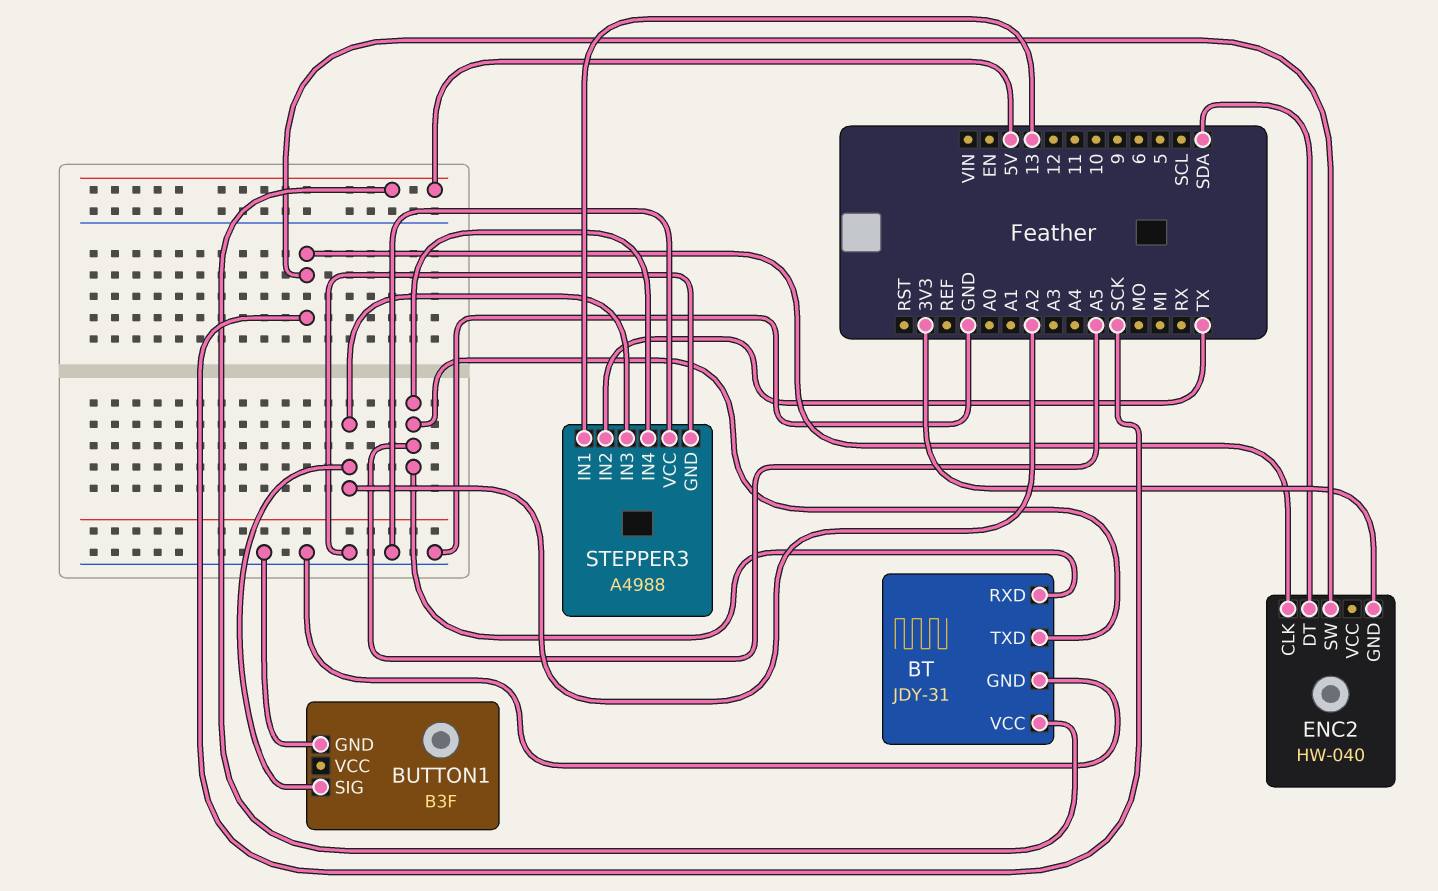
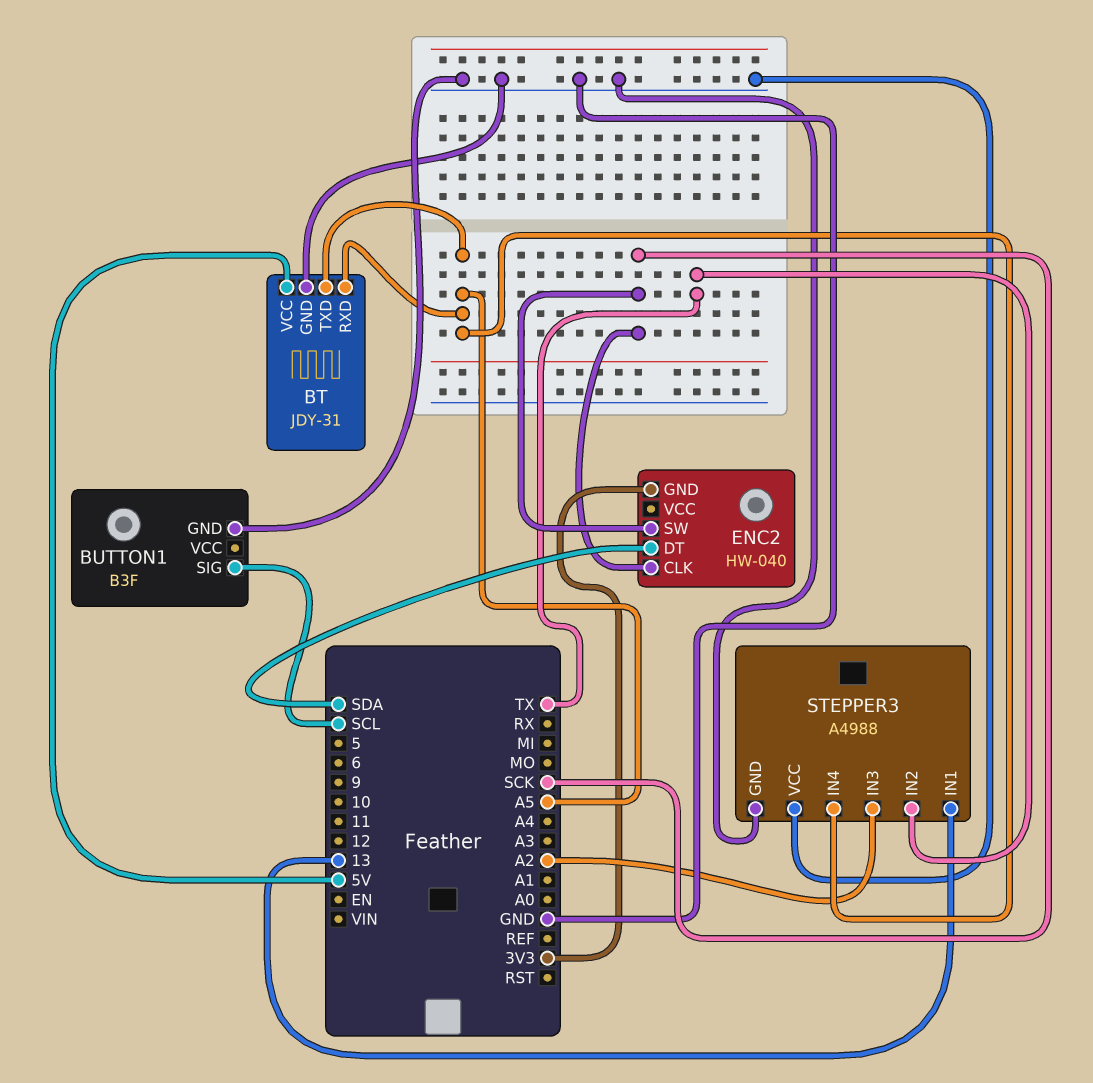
BUTTON1 pin SIG: A2 -> SCL

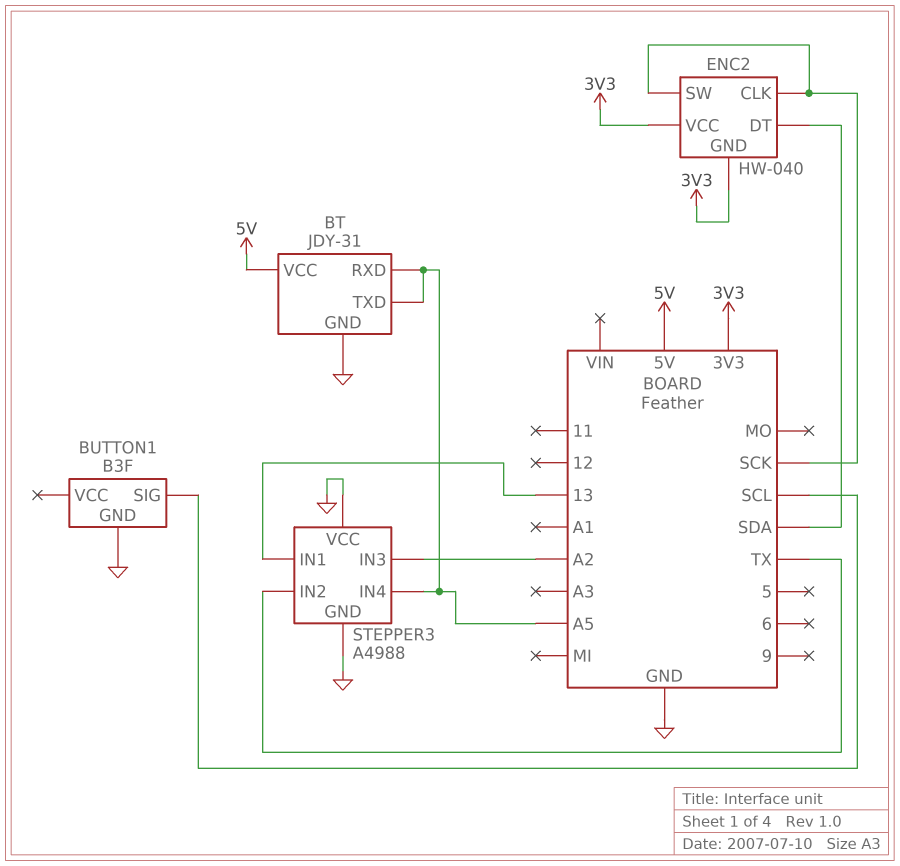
ENC2 pin VCC: none -> 3V3

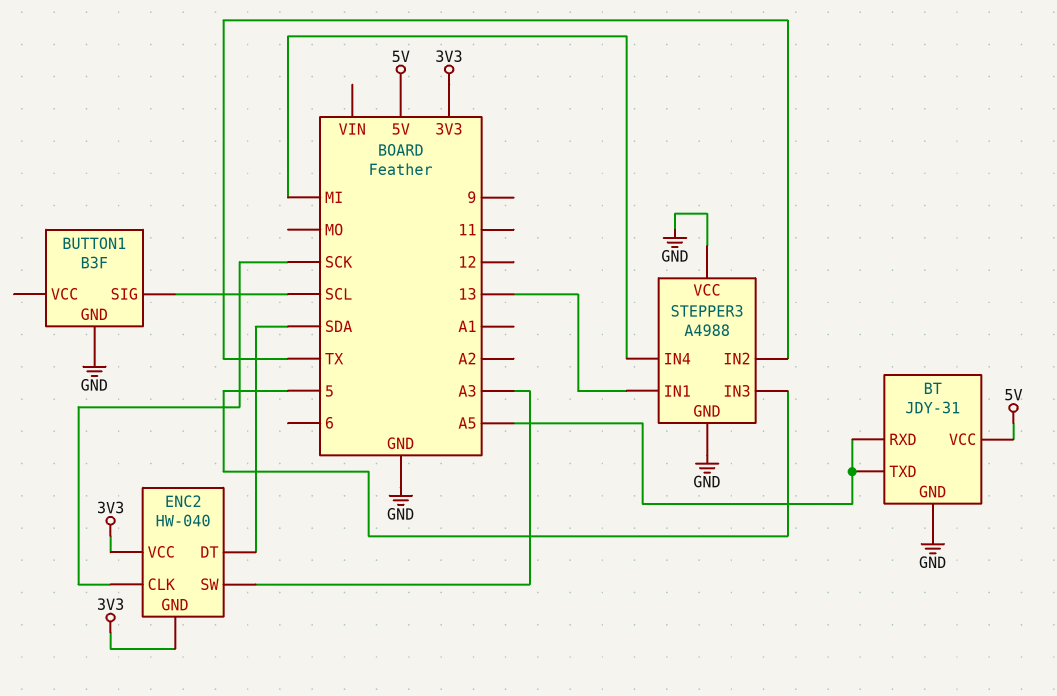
ENC2 pin SW: SCK -> A3
STEPPER3 pin IN3: A2 -> 5
STEPPER3 pin IN4: A5 -> MI

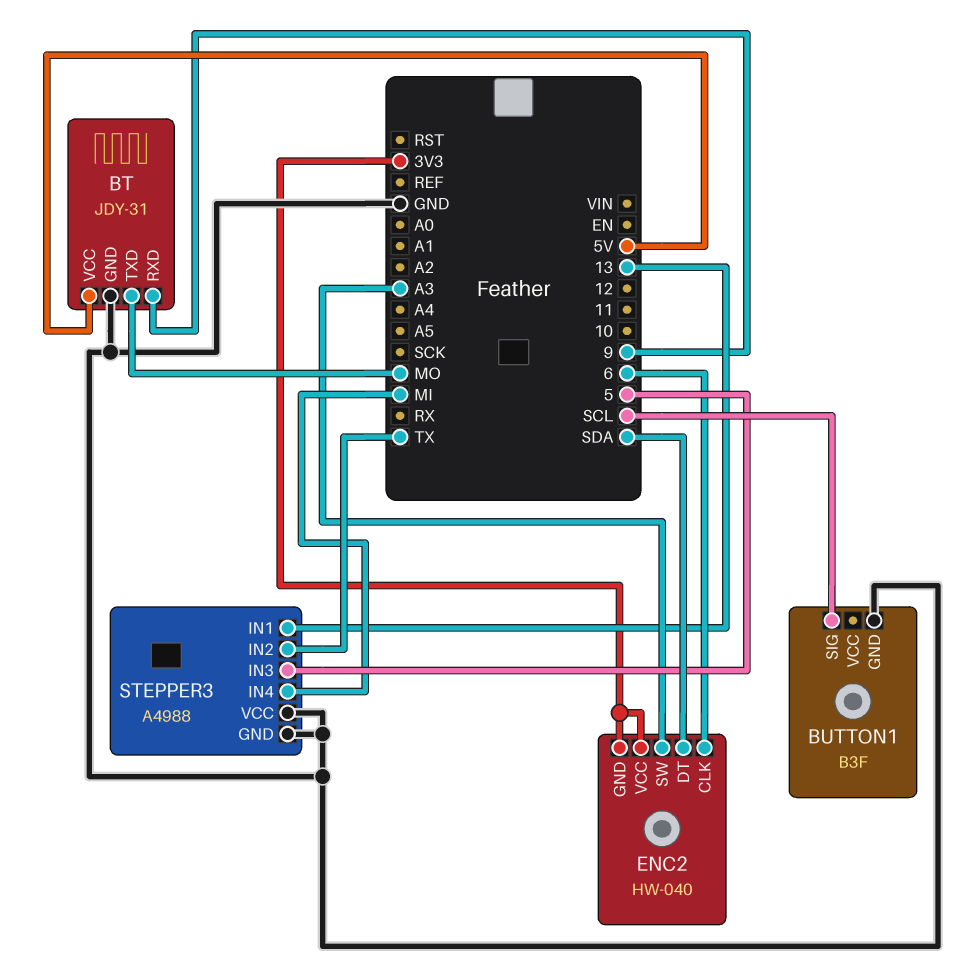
BT pin RXD: A5 -> 9
BT pin TXD: A5 -> MO
ENC2 pin CLK: SCK -> 6

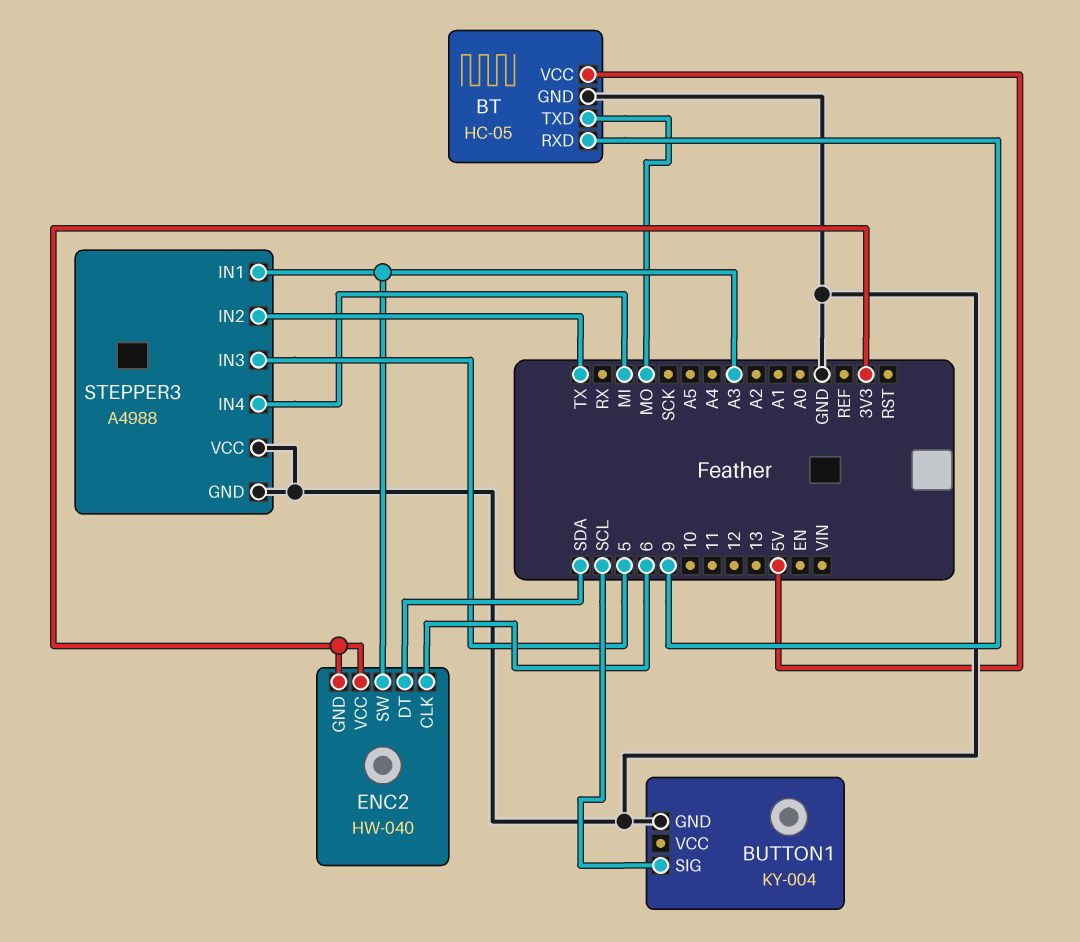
BT: JDY-31 -> HC-05
BUTTON1: B3F -> KY-004
STEPPER3 pin IN1: 13 -> A3

